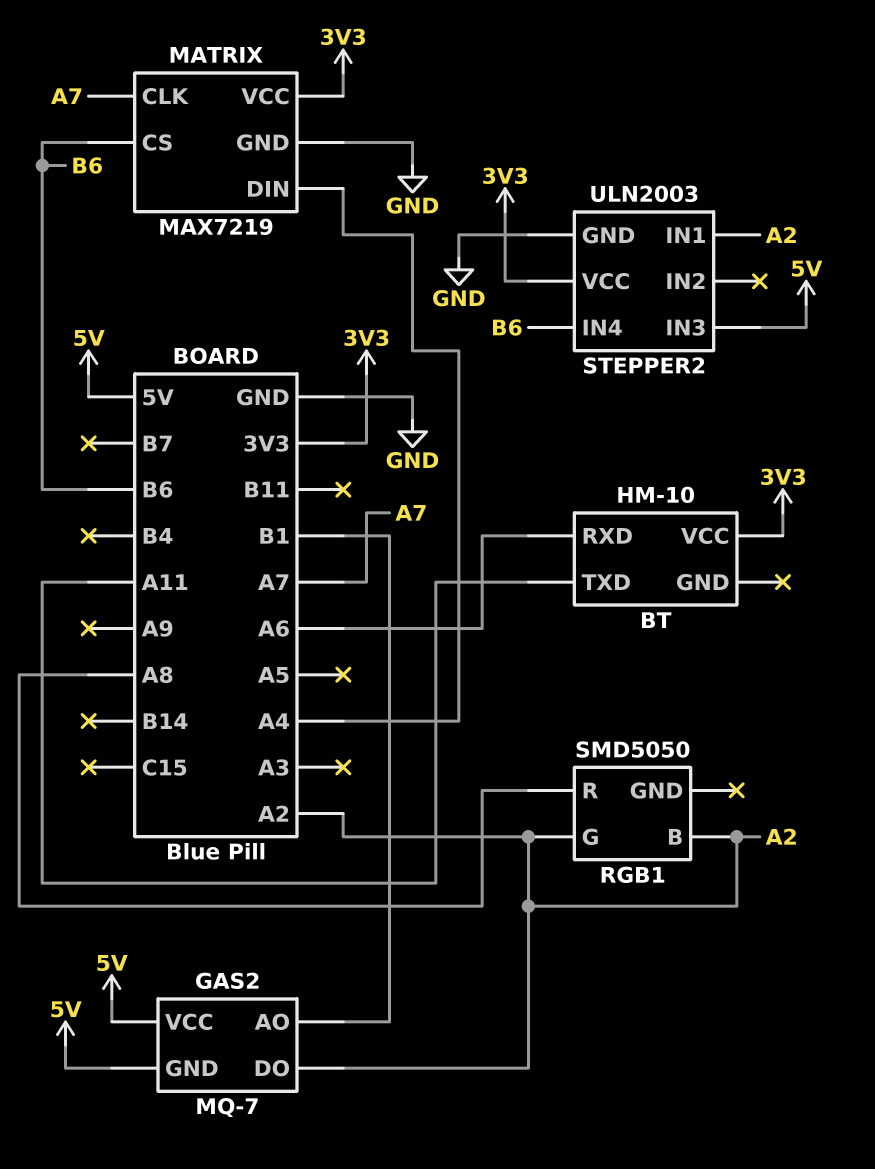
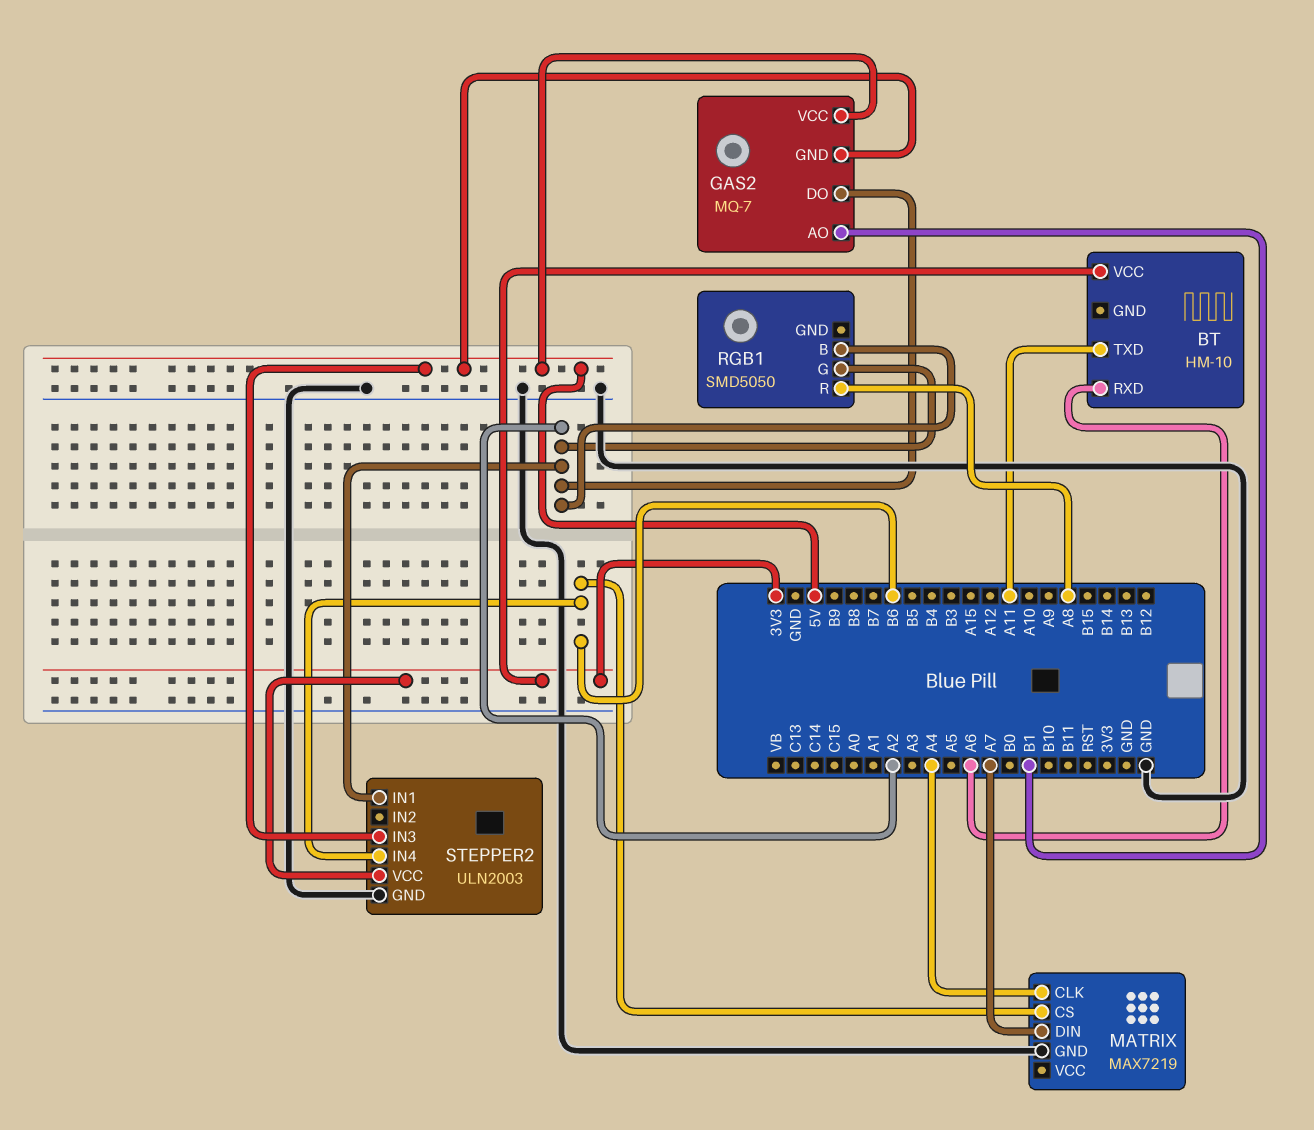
MATRIX pin CLK: A7 -> A4
MATRIX pin DIN: A4 -> A7
MATRIX pin VCC: 3V3 -> none

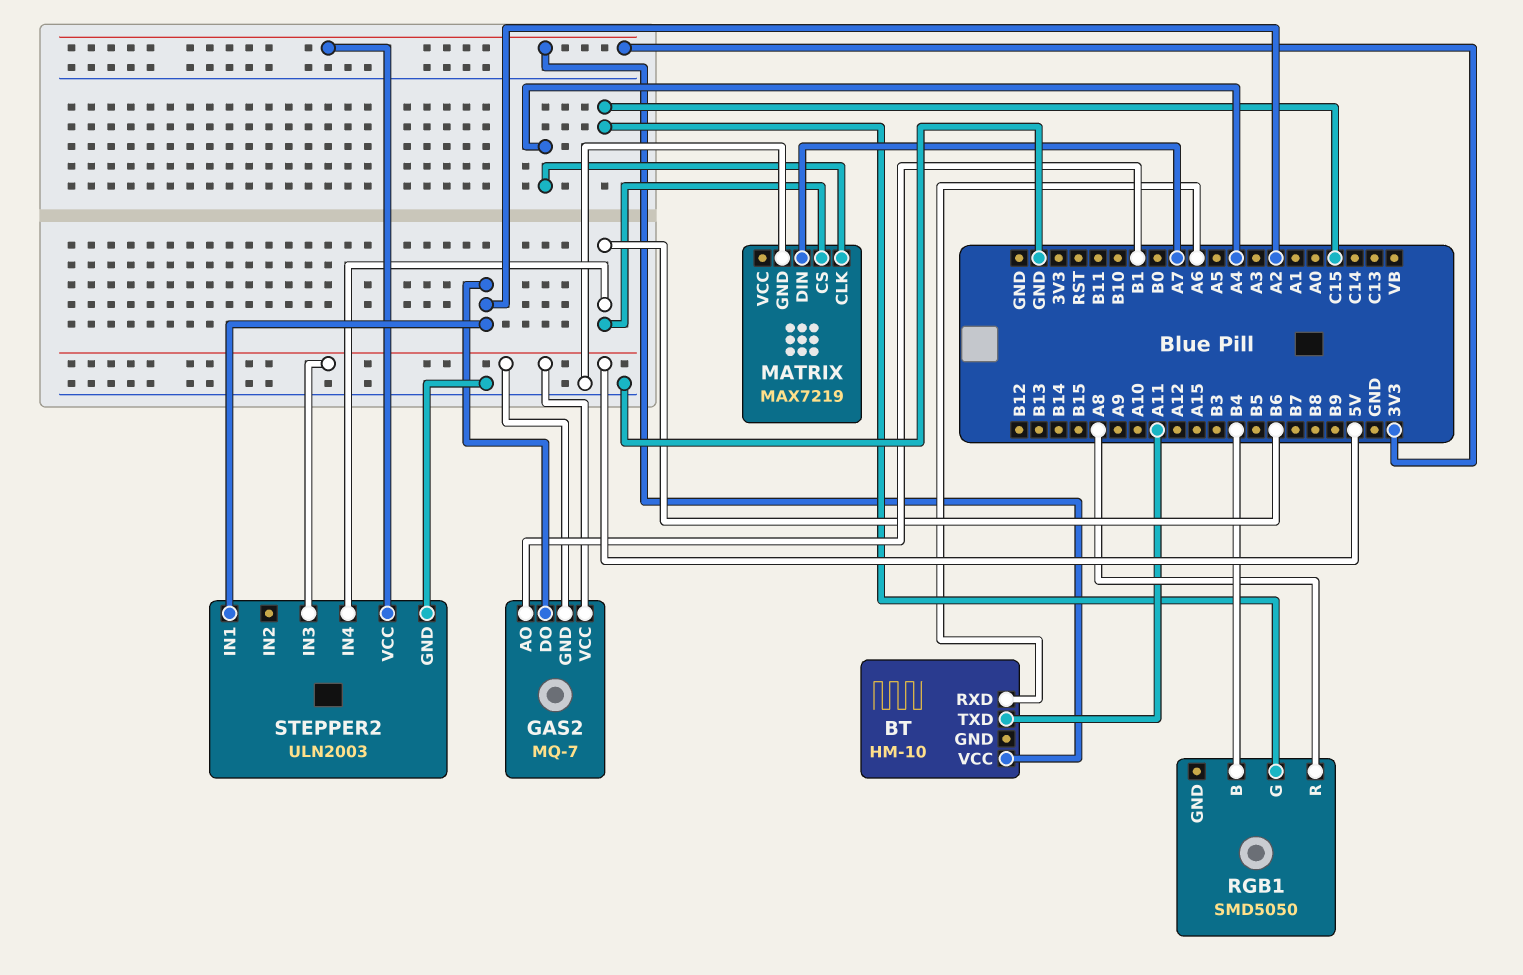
RGB1 pin B: A2 -> B4
RGB1 pin G: A2 -> C15

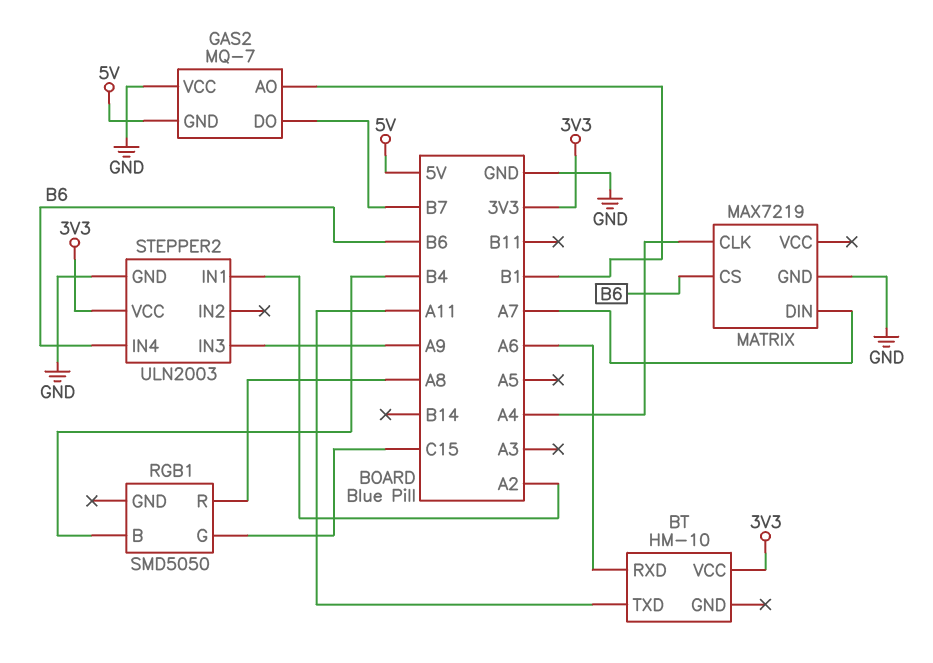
GAS2 pin DO: A2 -> B7
GAS2 pin VCC: 5V -> GND
STEPPER2 pin IN3: 5V -> A9

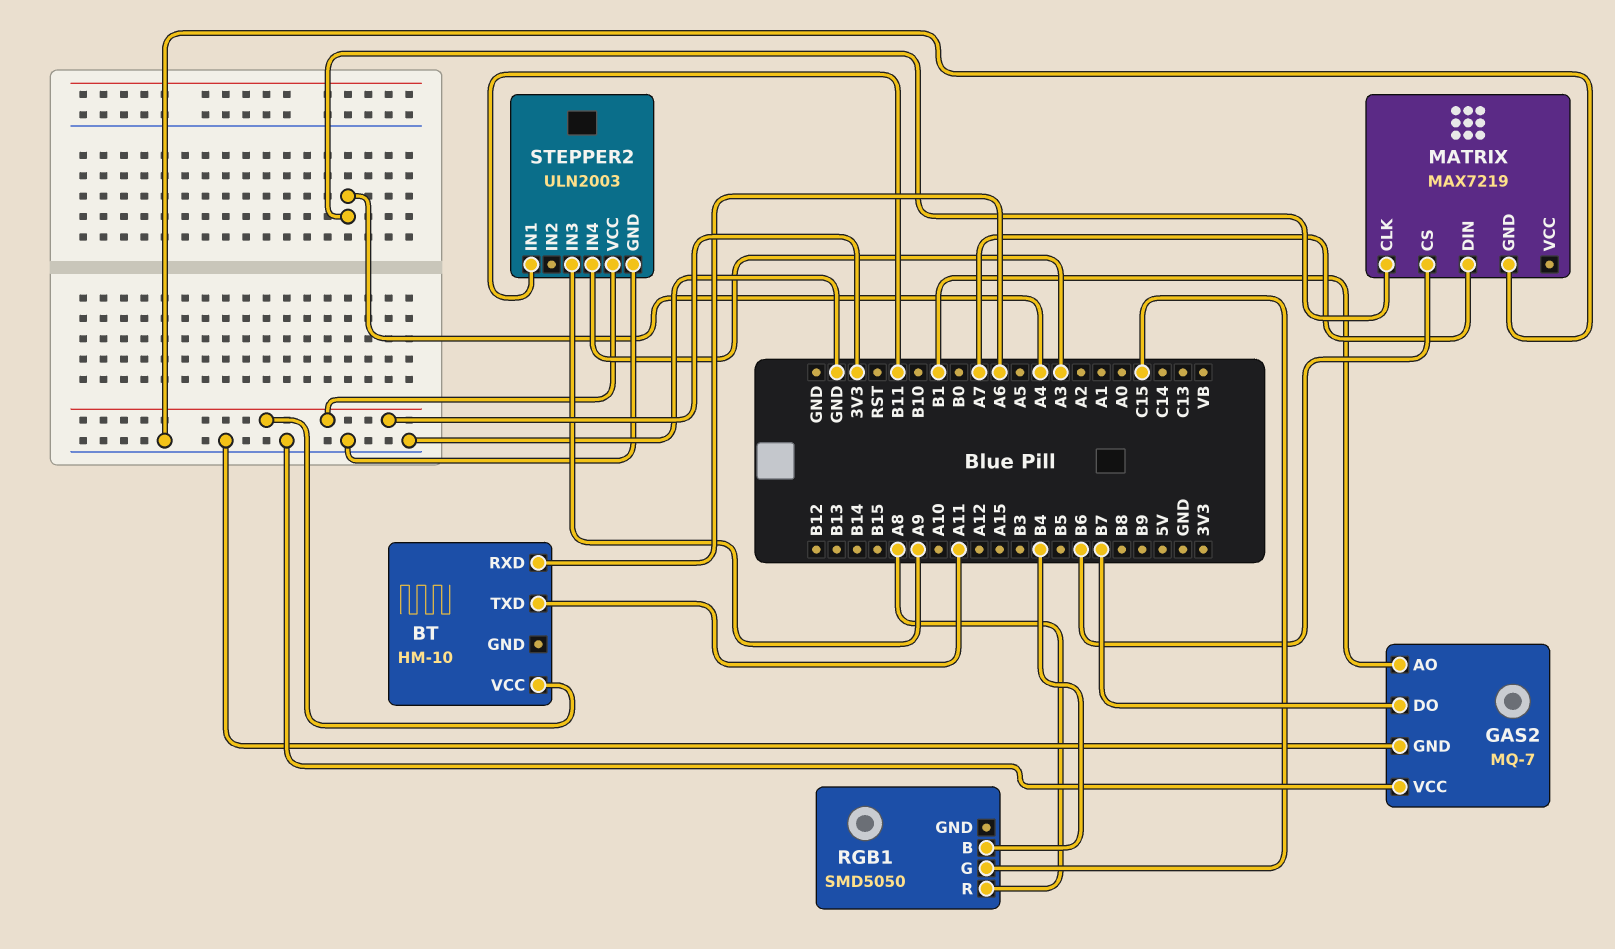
GAS2 pin GND: 5V -> GND
STEPPER2 pin IN1: A2 -> B11
STEPPER2 pin IN4: B6 -> A3

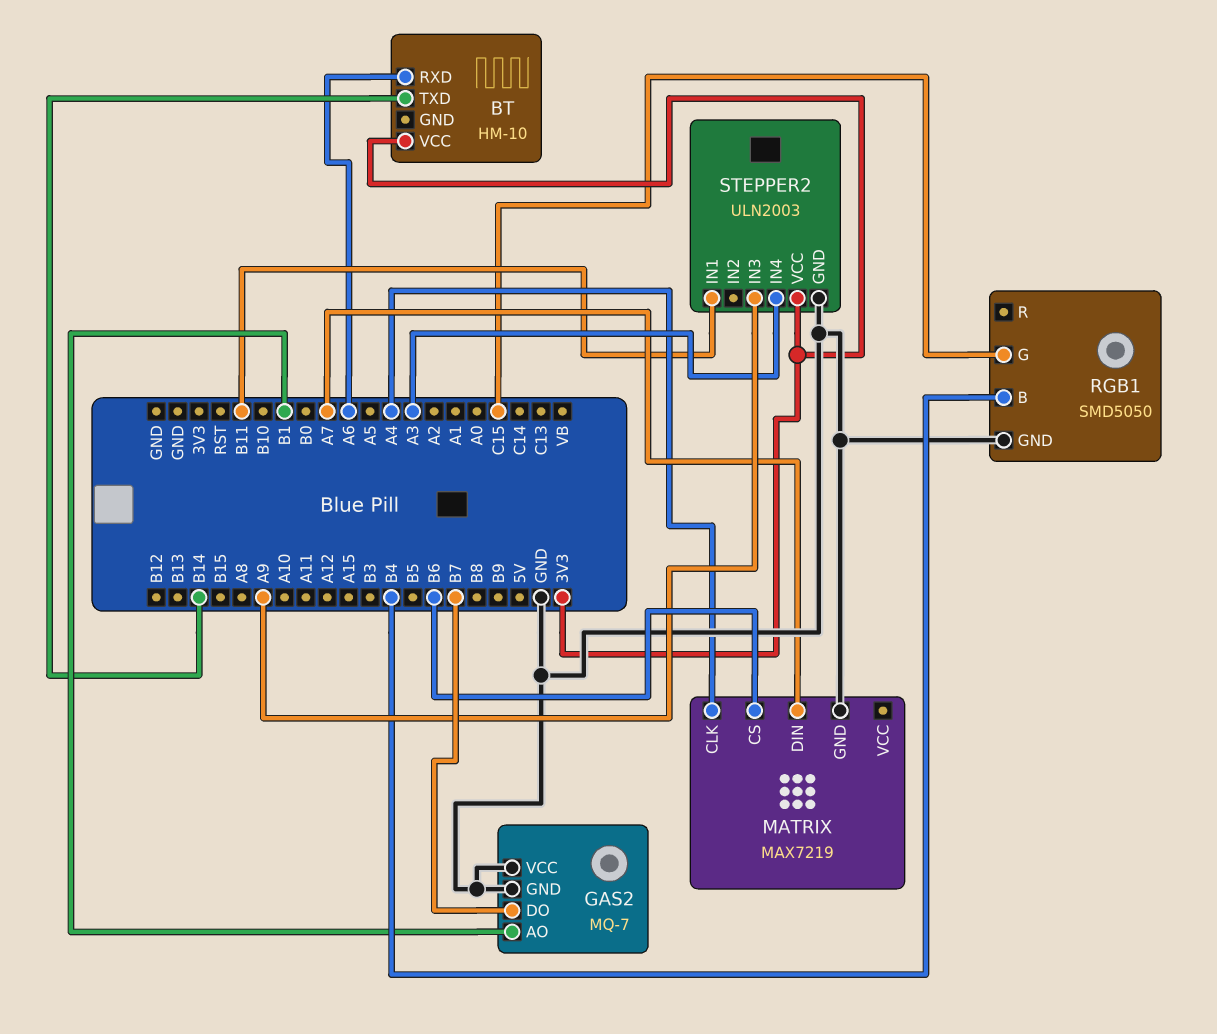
BT pin TXD: A11 -> B14
RGB1 pin GND: none -> GND
RGB1 pin R: A8 -> none

